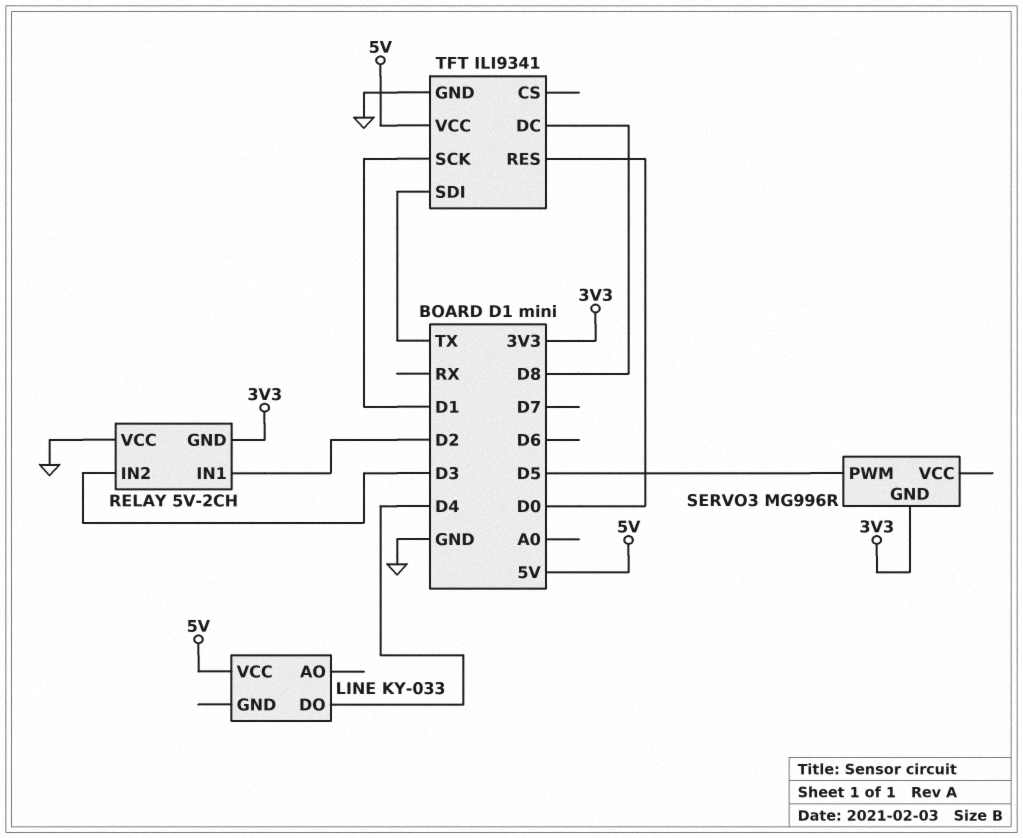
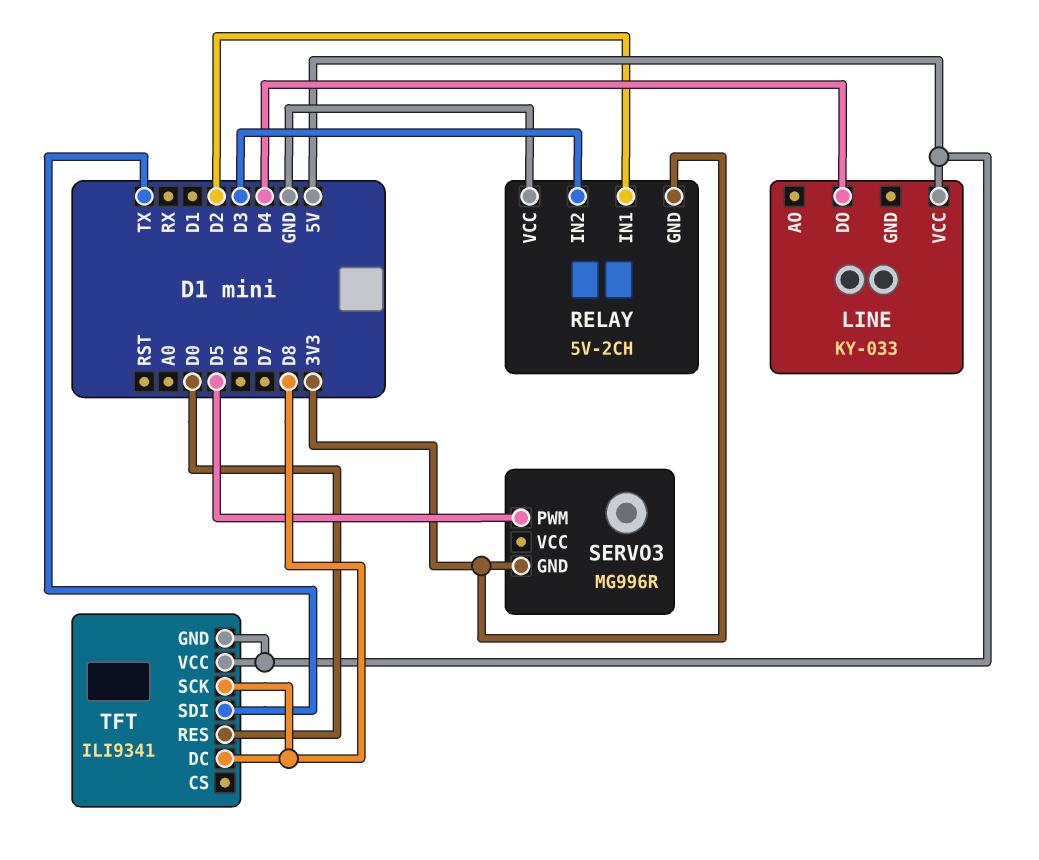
TFT pin GND: GND -> 5V
TFT pin SCK: D1 -> D8

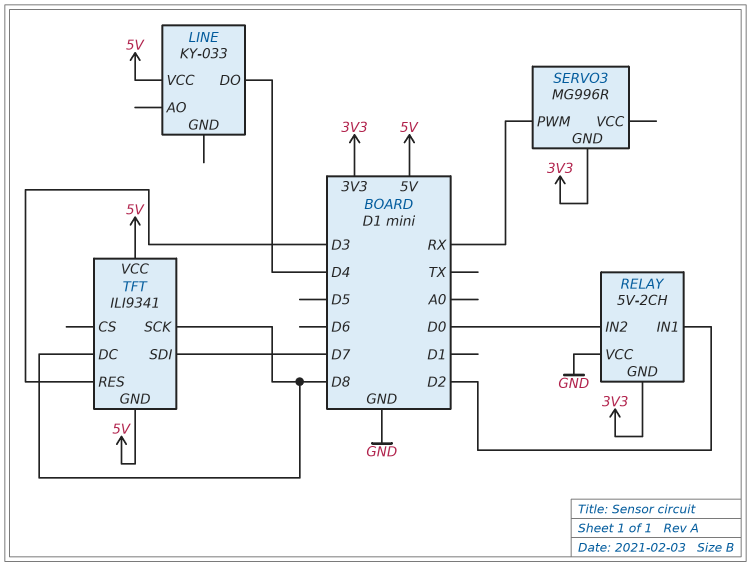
RELAY pin IN2: D3 -> D0
SERVO3 pin PWM: D5 -> RX
TFT pin RES: D0 -> D3
TFT pin SDI: TX -> D7

